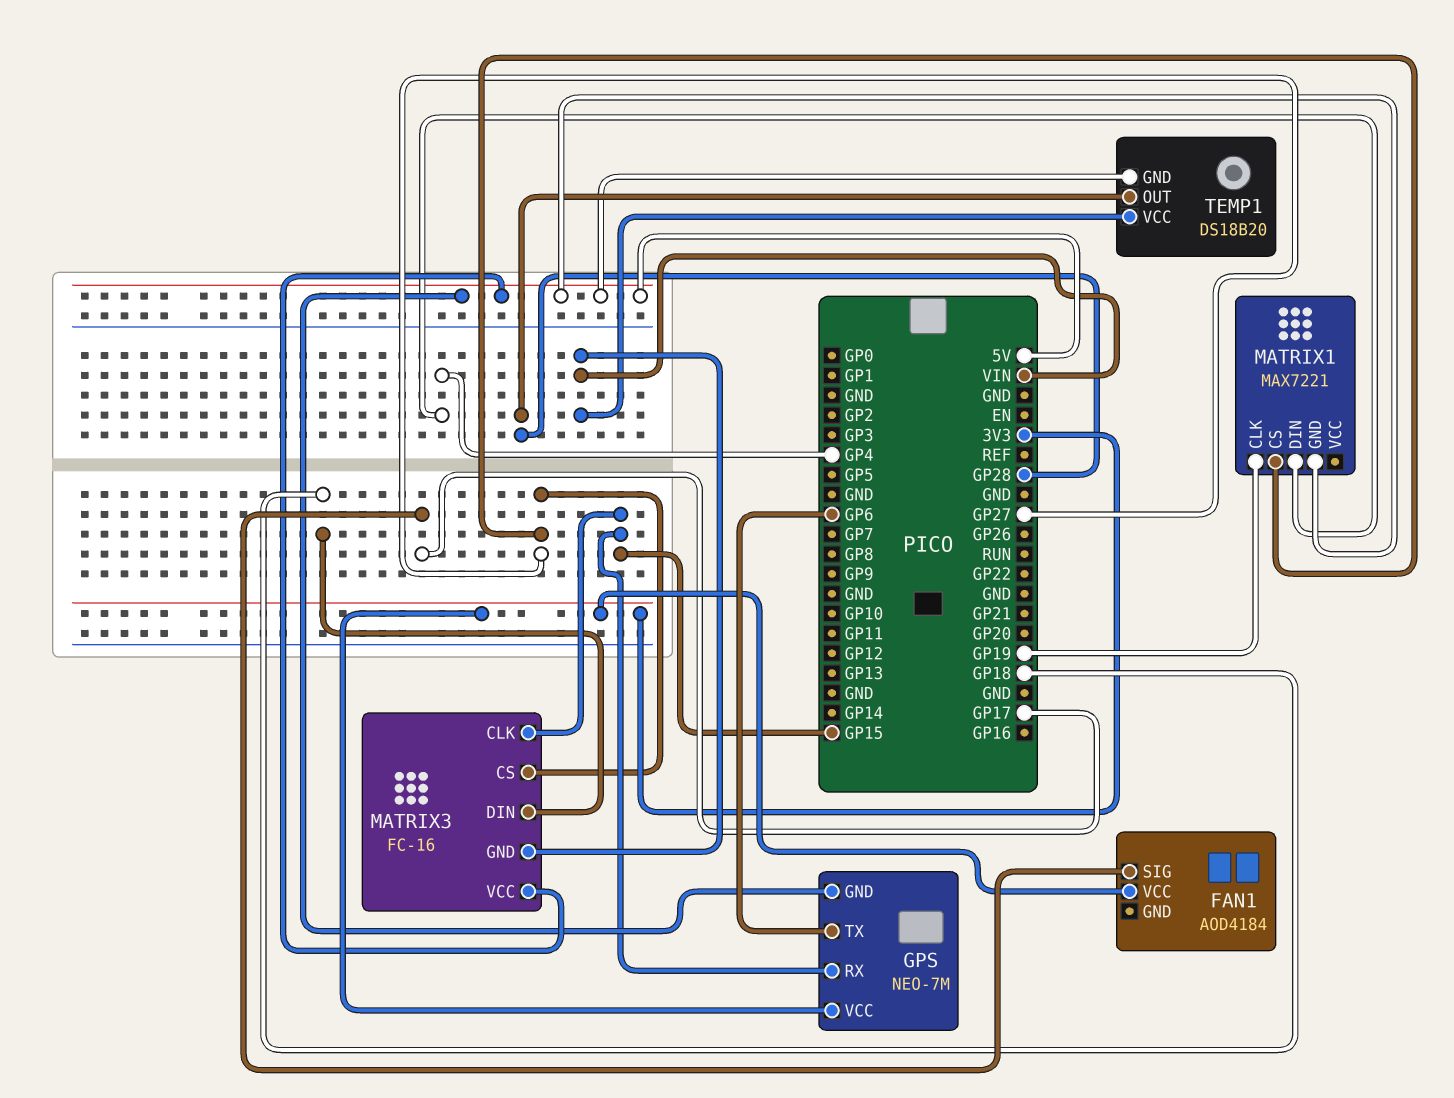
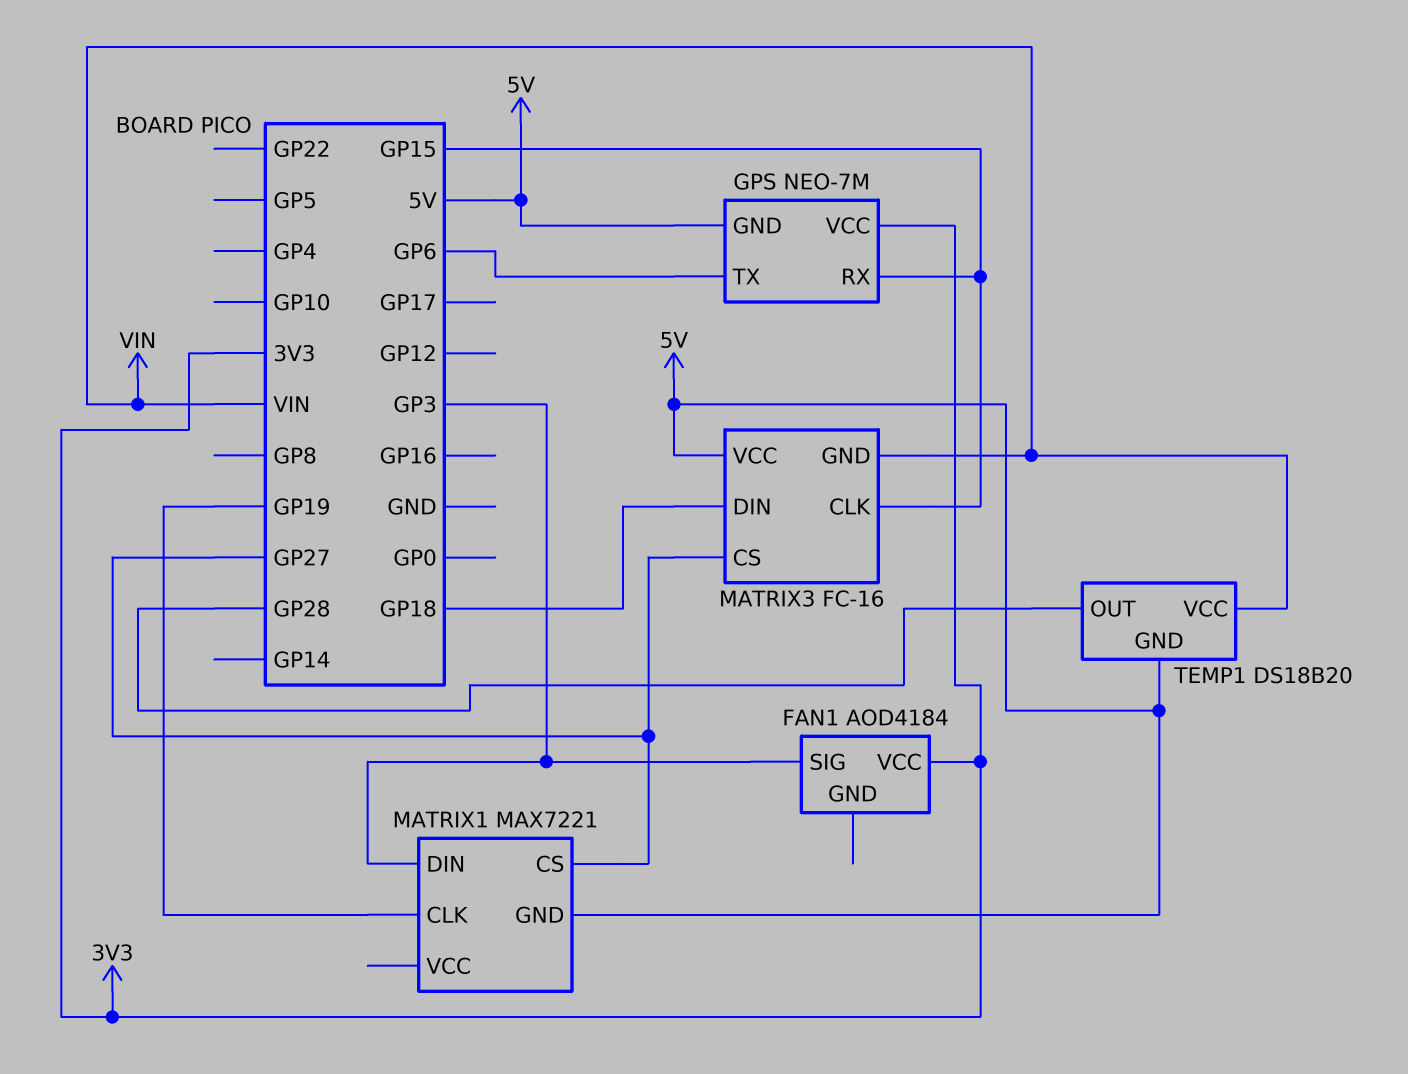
FAN1 pin SIG: GP17 -> GP3
MATRIX1 pin DIN: GP4 -> GP3

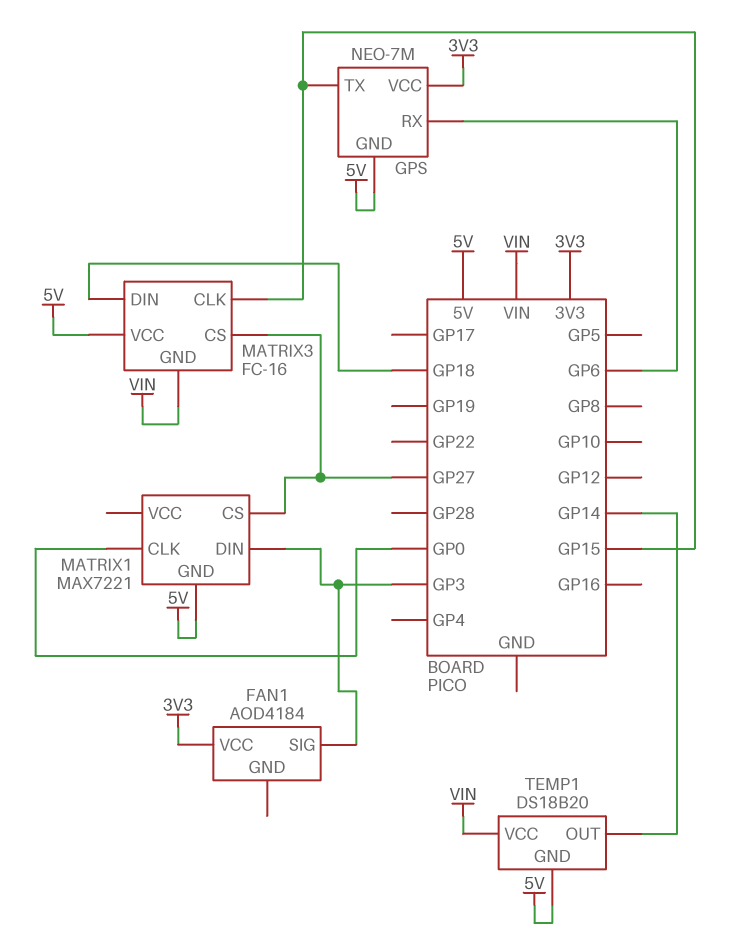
GPS pin RX: GP15 -> GP6
GPS pin TX: GP6 -> GP15
MATRIX1 pin CLK: GP19 -> GP0
TEMP1 pin OUT: GP28 -> GP14

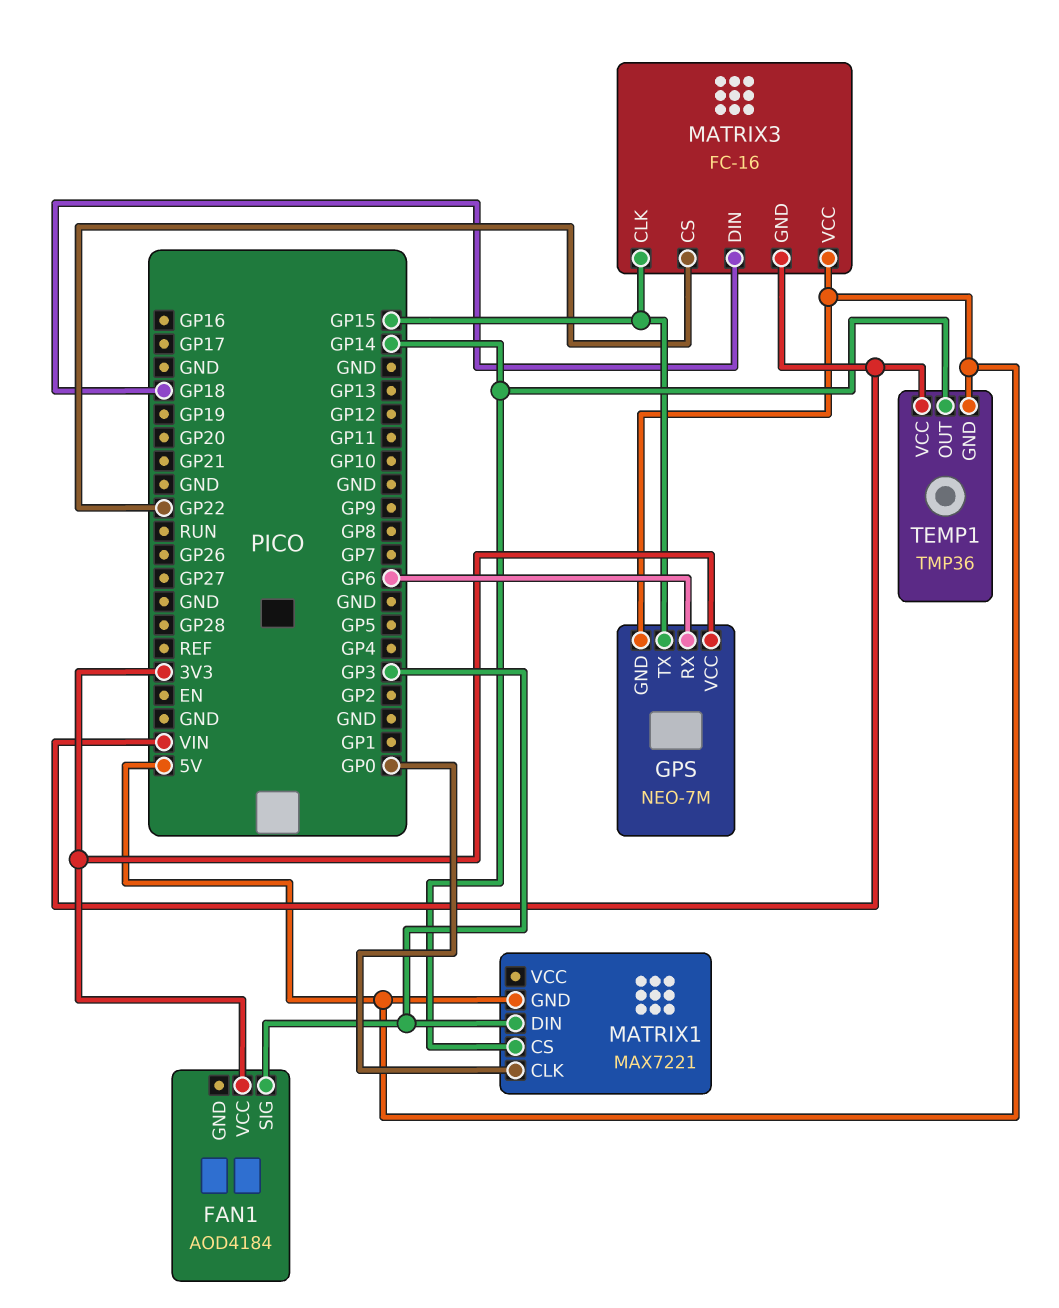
MATRIX1 pin CS: GP27 -> GP14
MATRIX3 pin CS: GP27 -> GP22
TEMP1: DS18B20 -> TMP36

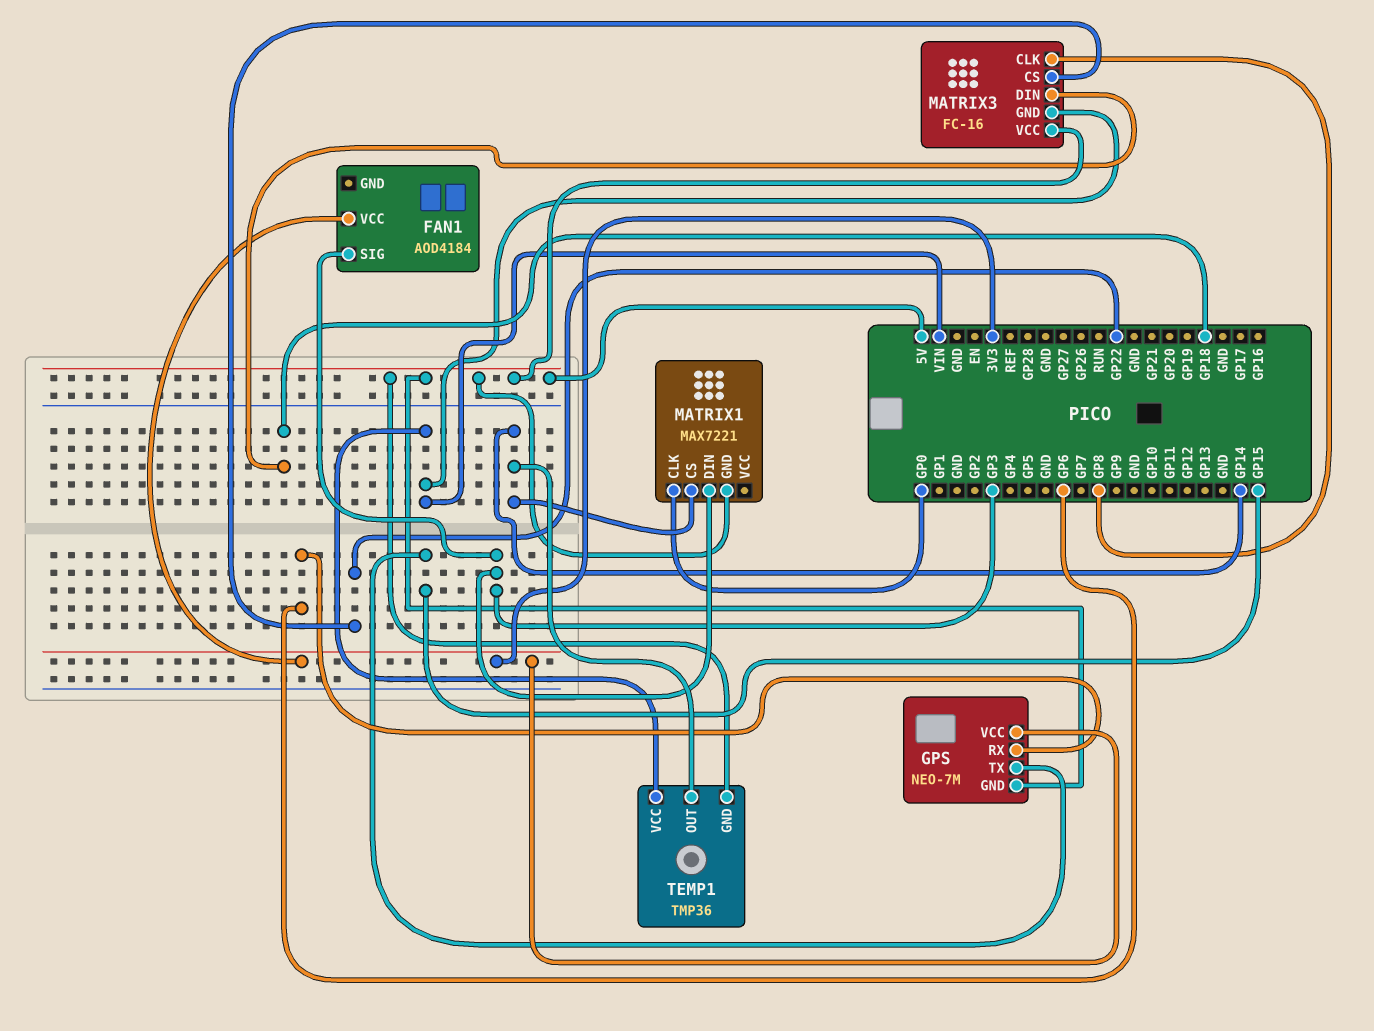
MATRIX3 pin CLK: GP15 -> GP8

